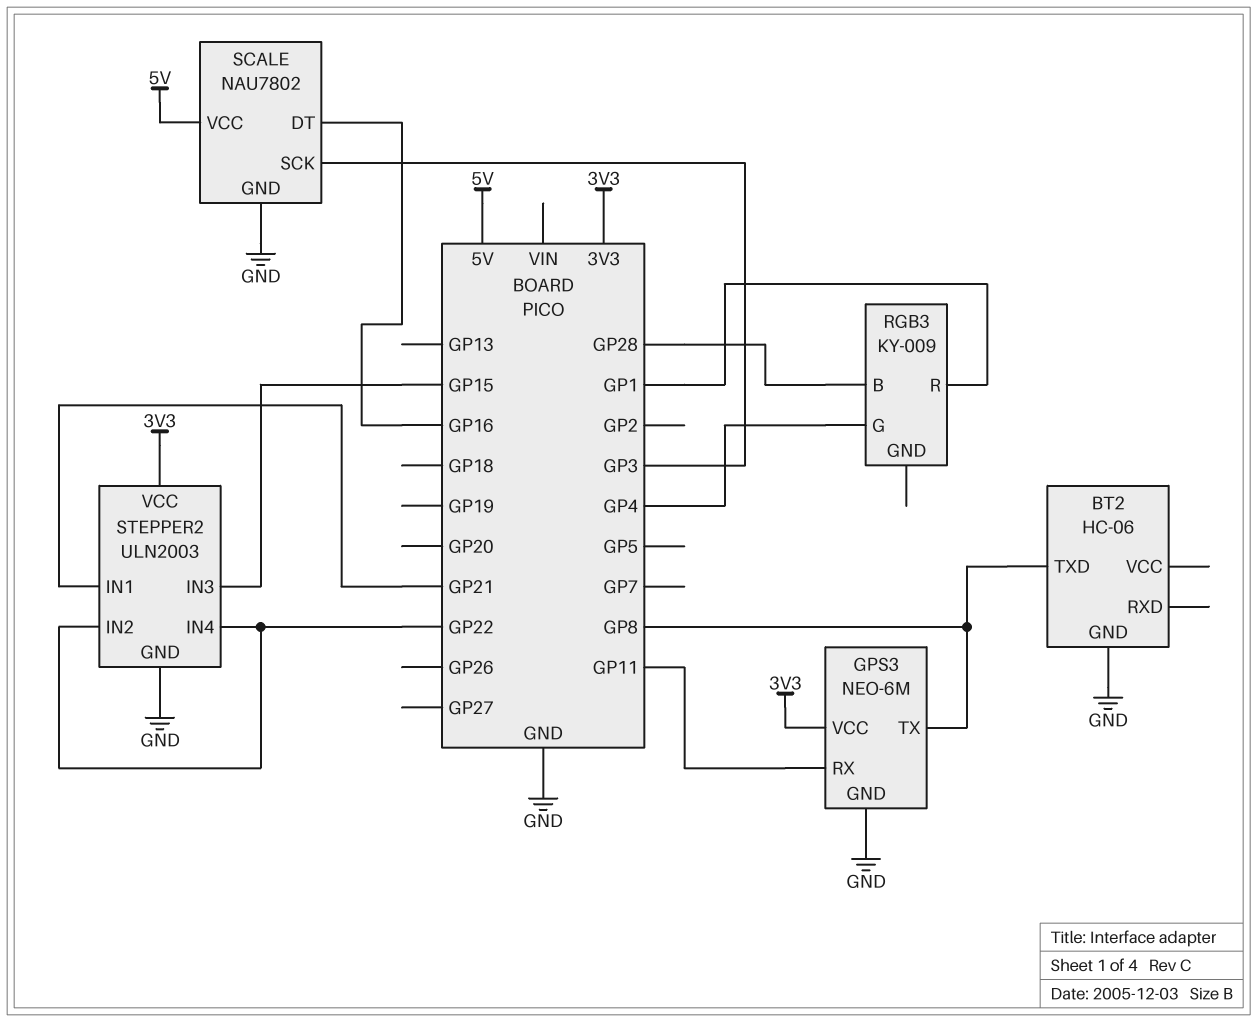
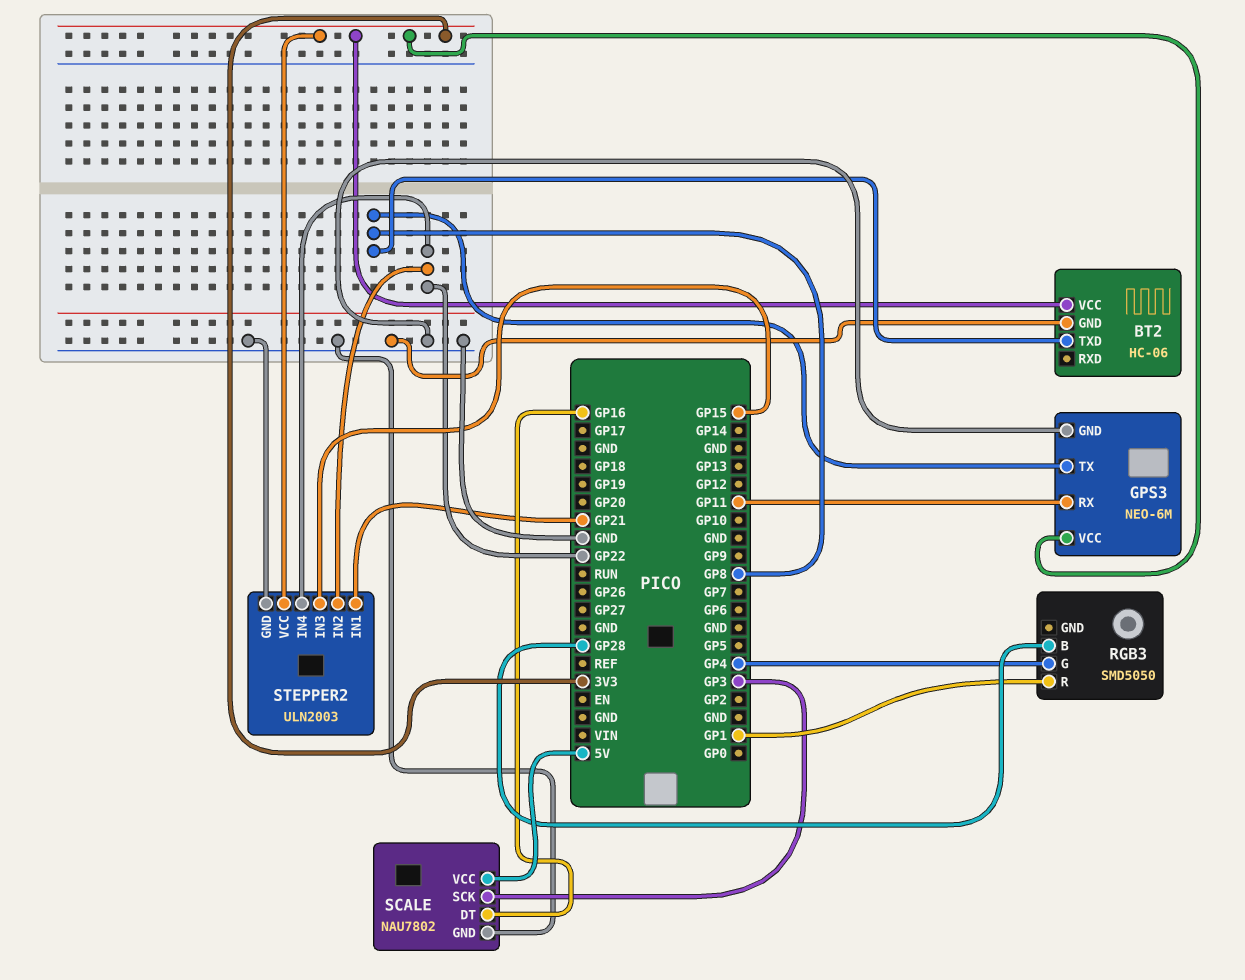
BT2 pin VCC: none -> 3V3
RGB3: KY-009 -> SMD5050

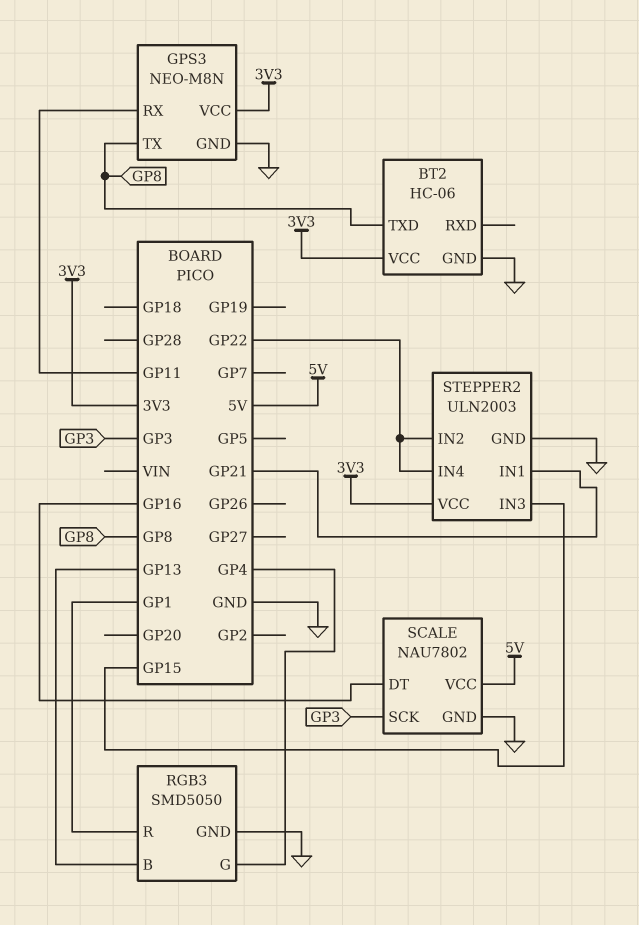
GPS3: NEO-6M -> NEO-M8N
RGB3 pin B: GP28 -> GP13
RGB3 pin GND: none -> GND

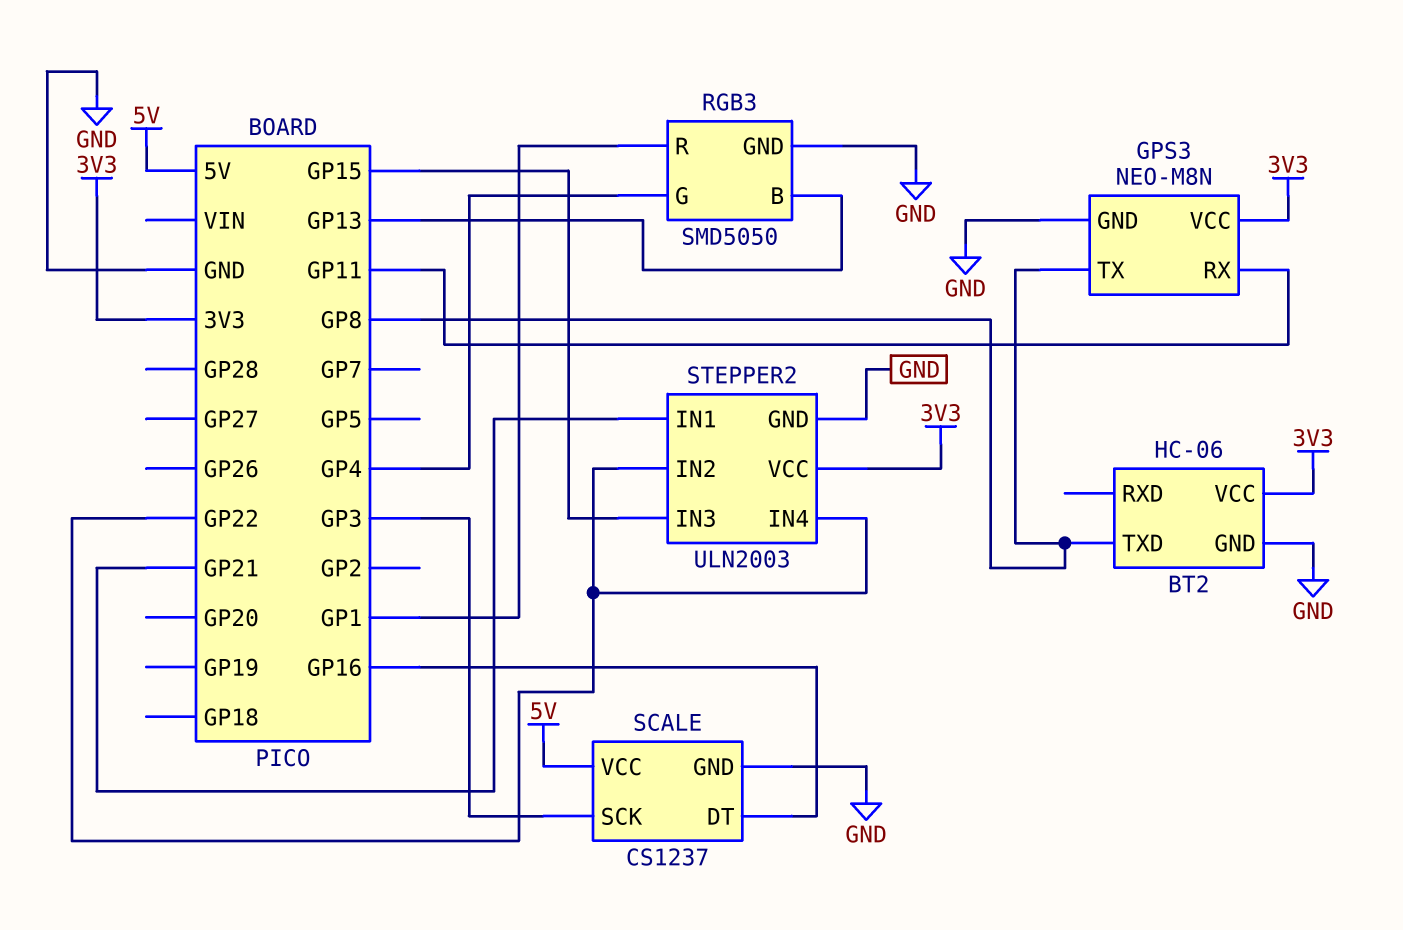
SCALE: NAU7802 -> CS1237

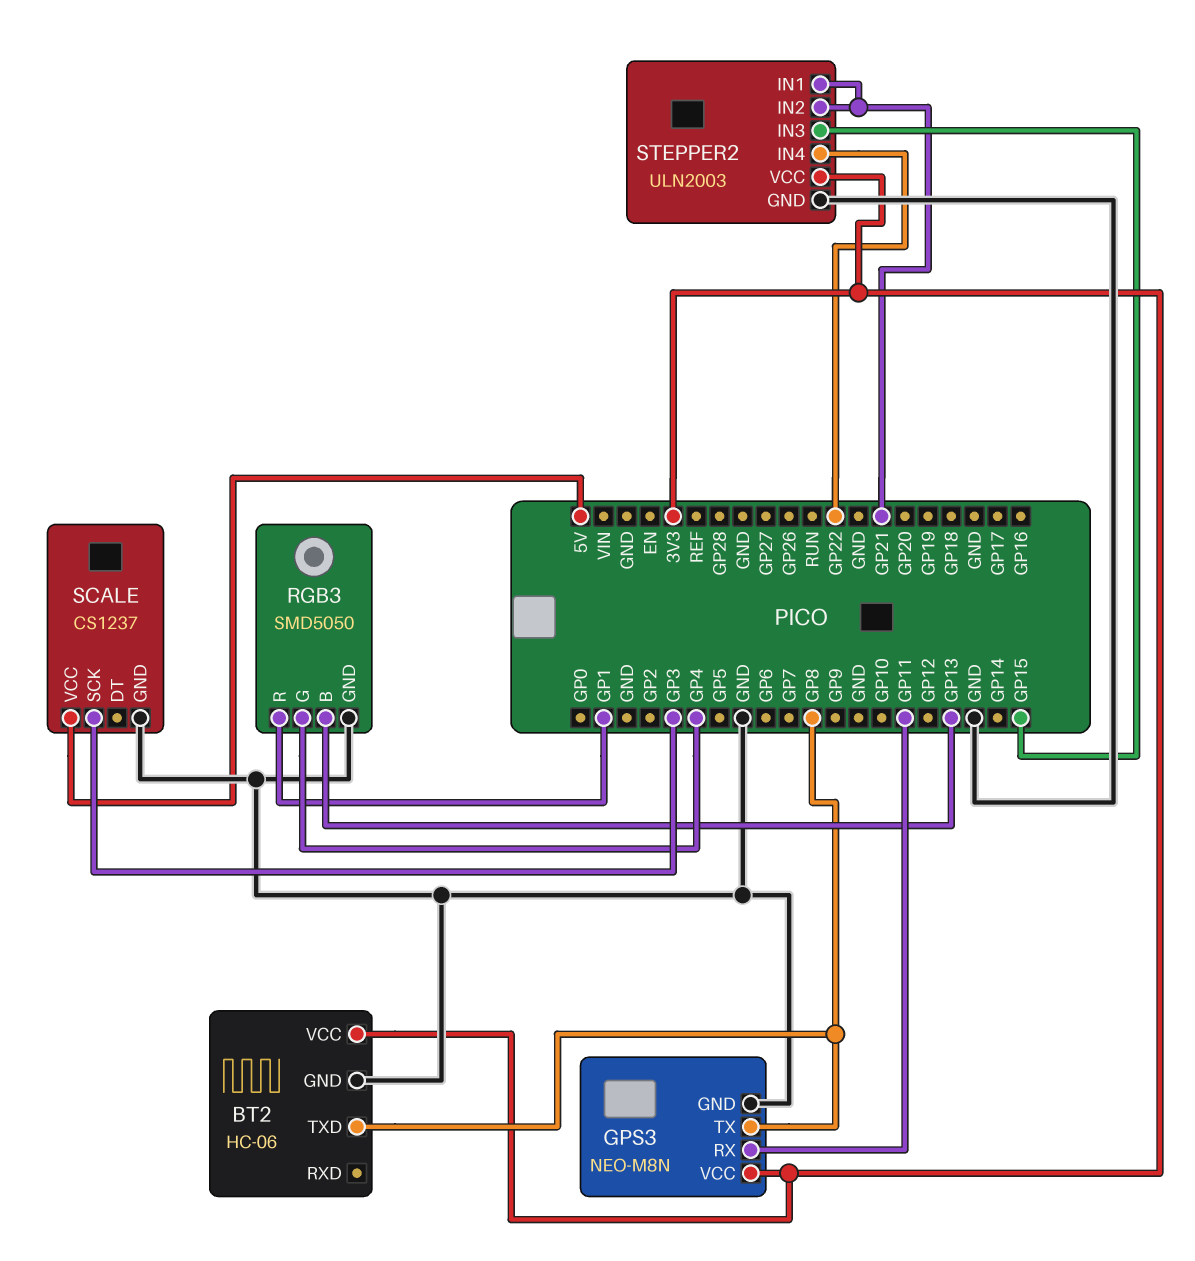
SCALE pin DT: GP16 -> none
STEPPER2 pin IN2: GP22 -> GP21

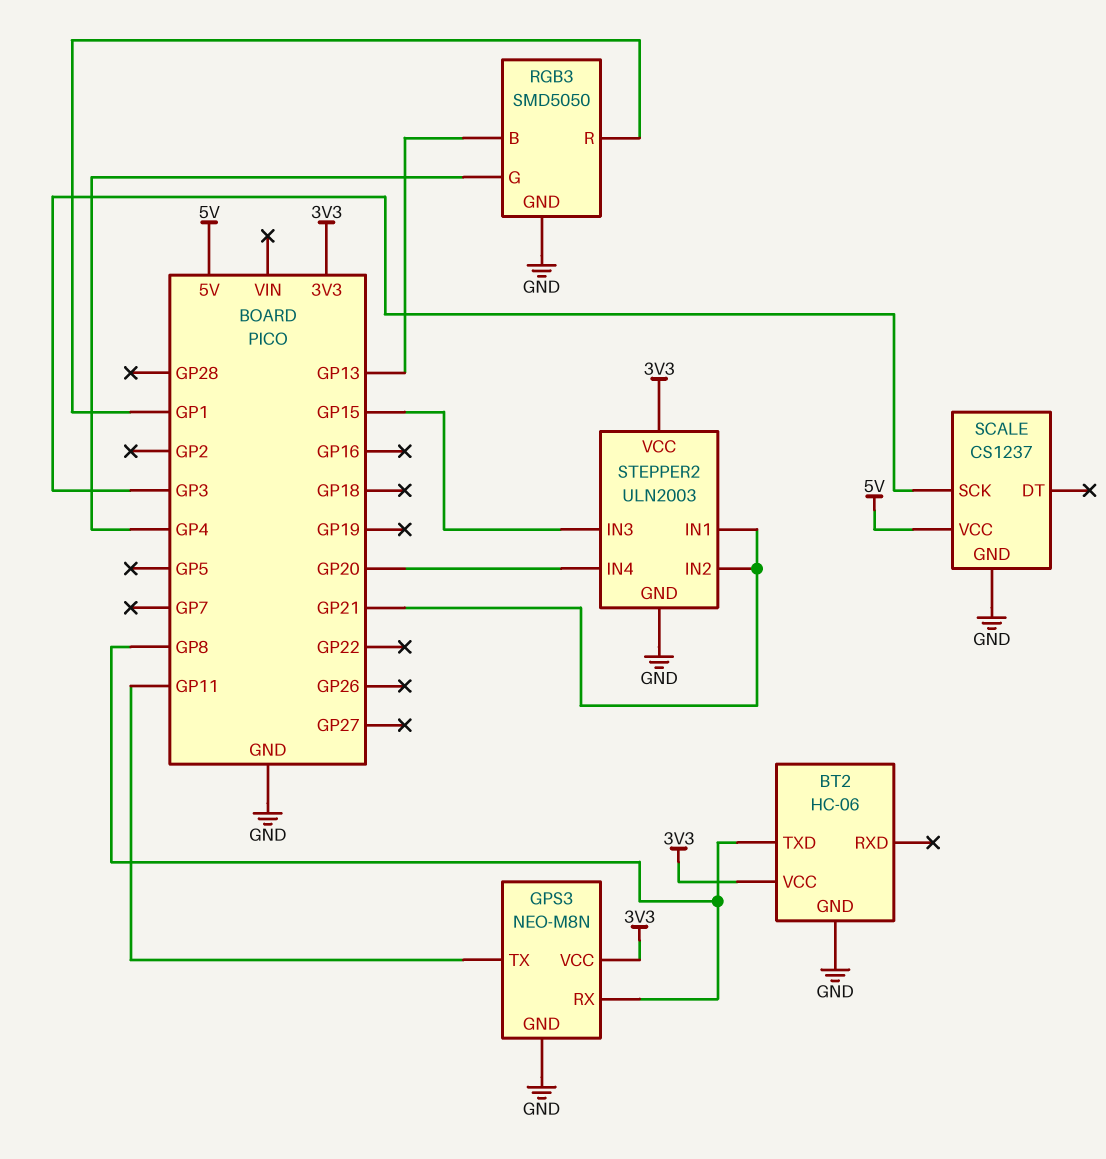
GPS3 pin RX: GP11 -> GP8
GPS3 pin TX: GP8 -> GP11
STEPPER2 pin IN4: GP22 -> GP20

